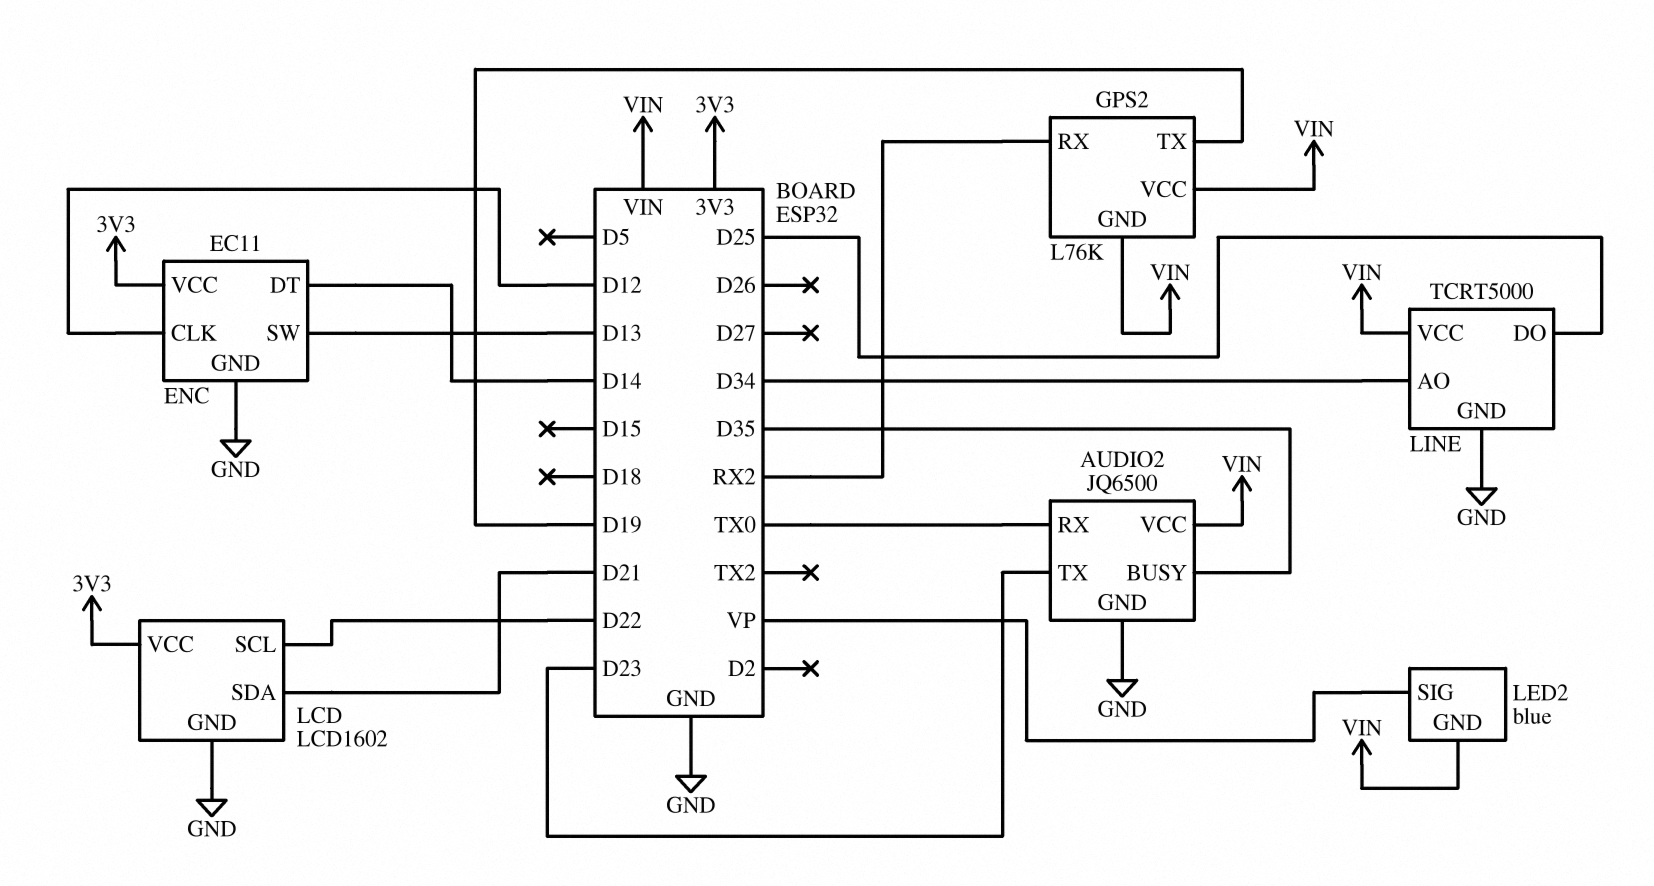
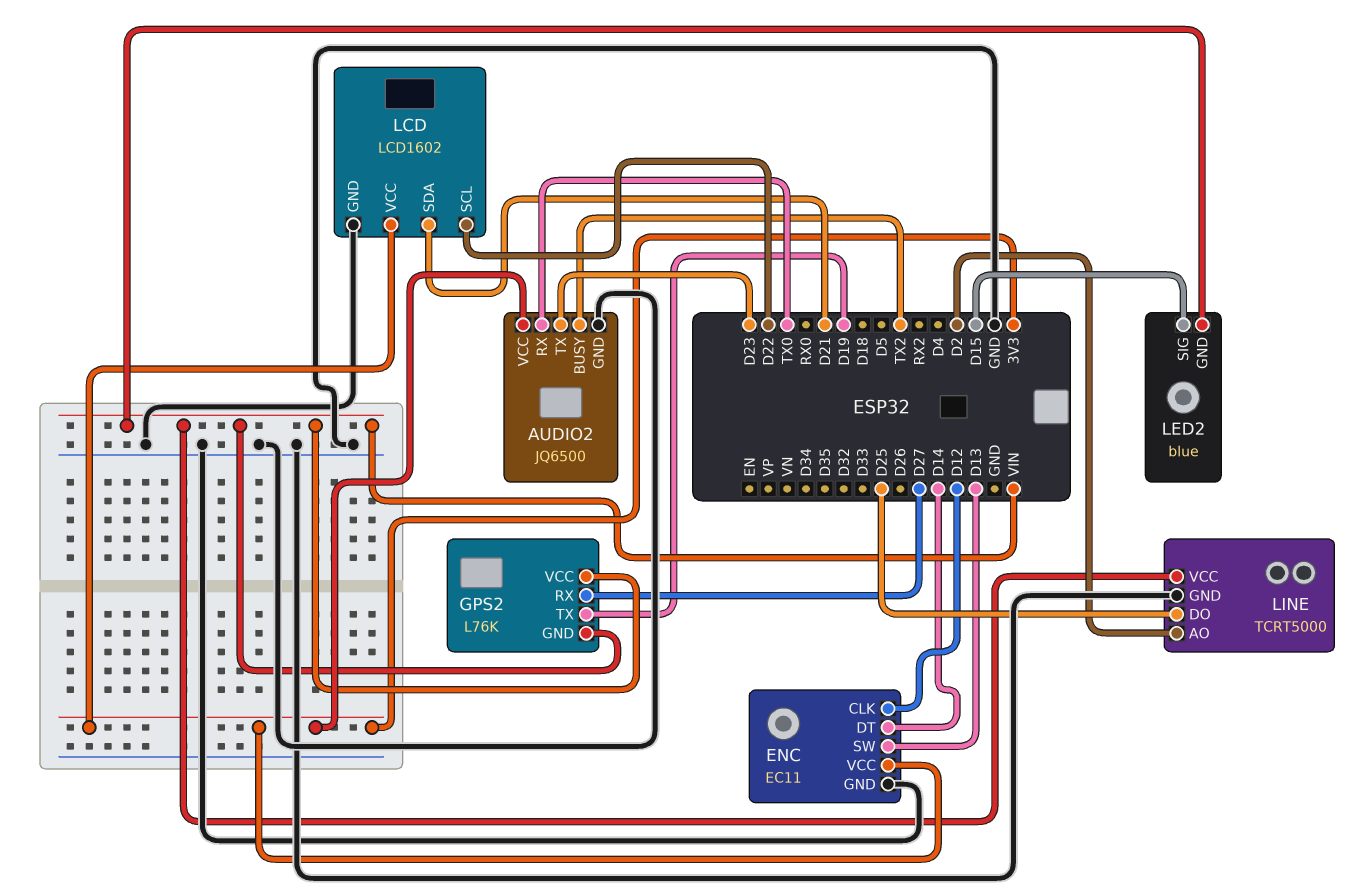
AUDIO2 pin BUSY: D35 -> TX2
AUDIO2 pin VCC: VIN -> 3V3
GPS2 pin RX: RX2 -> D27
LED2 pin SIG: VP -> D15
LINE pin AO: D34 -> D2

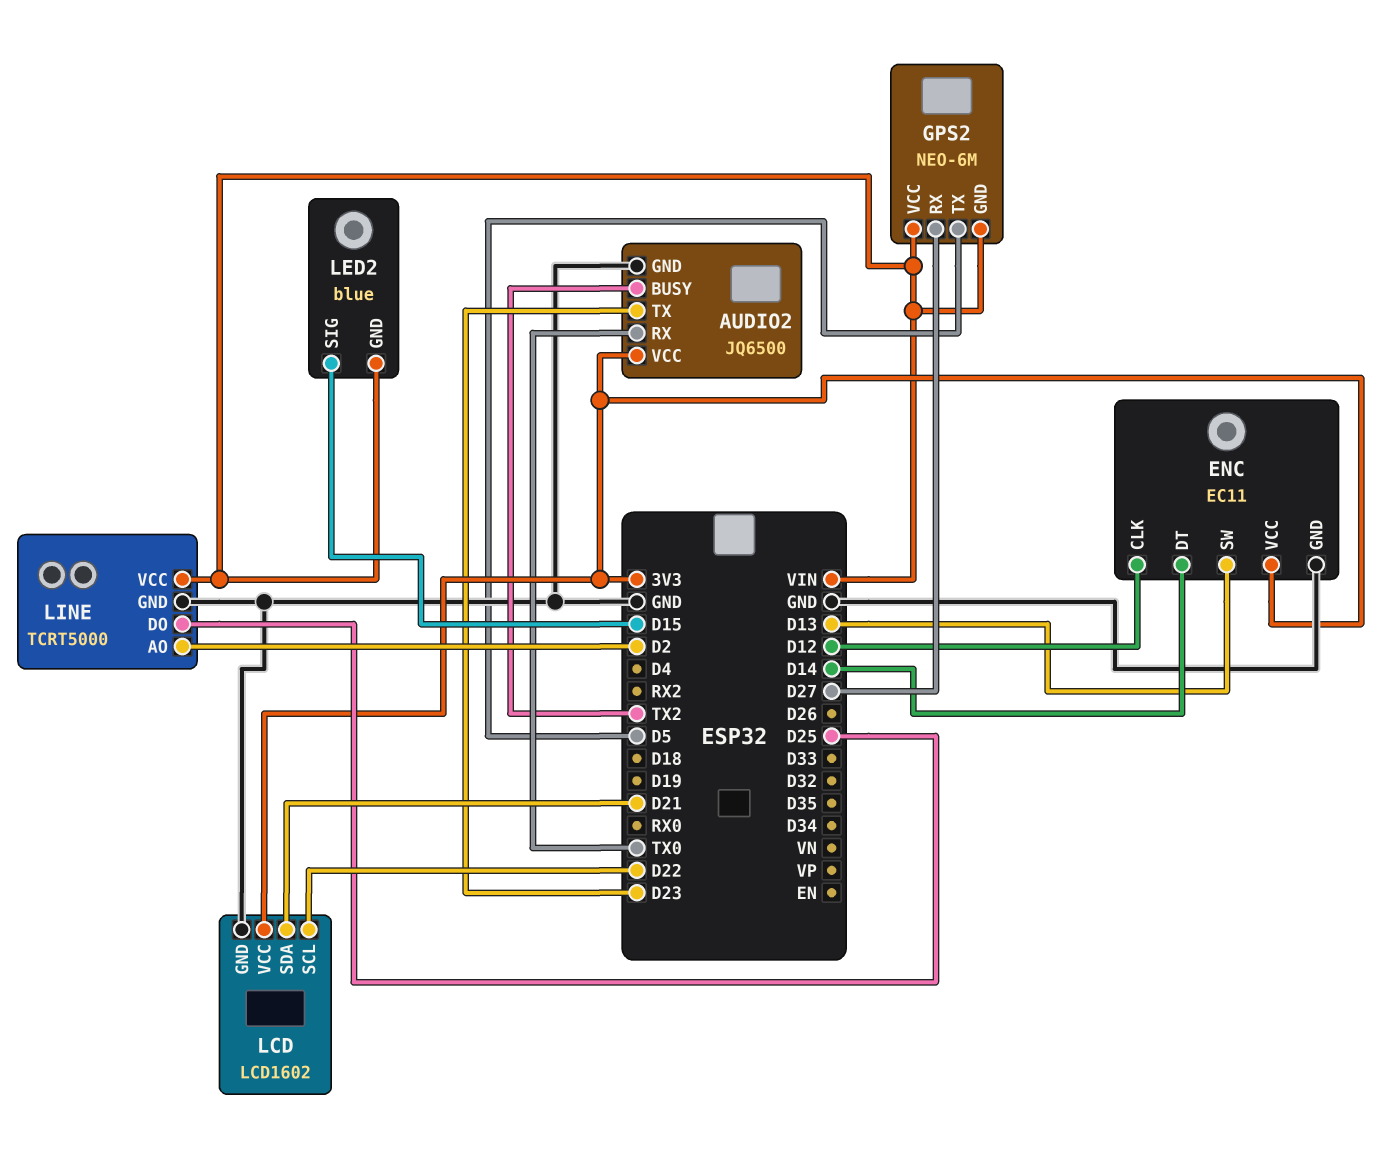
GPS2: L76K -> NEO-6M
GPS2 pin TX: D19 -> D5

